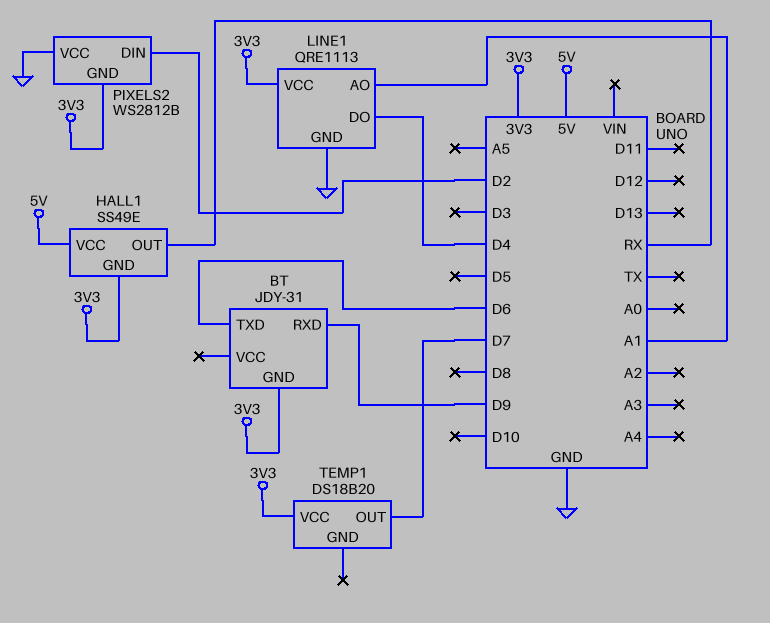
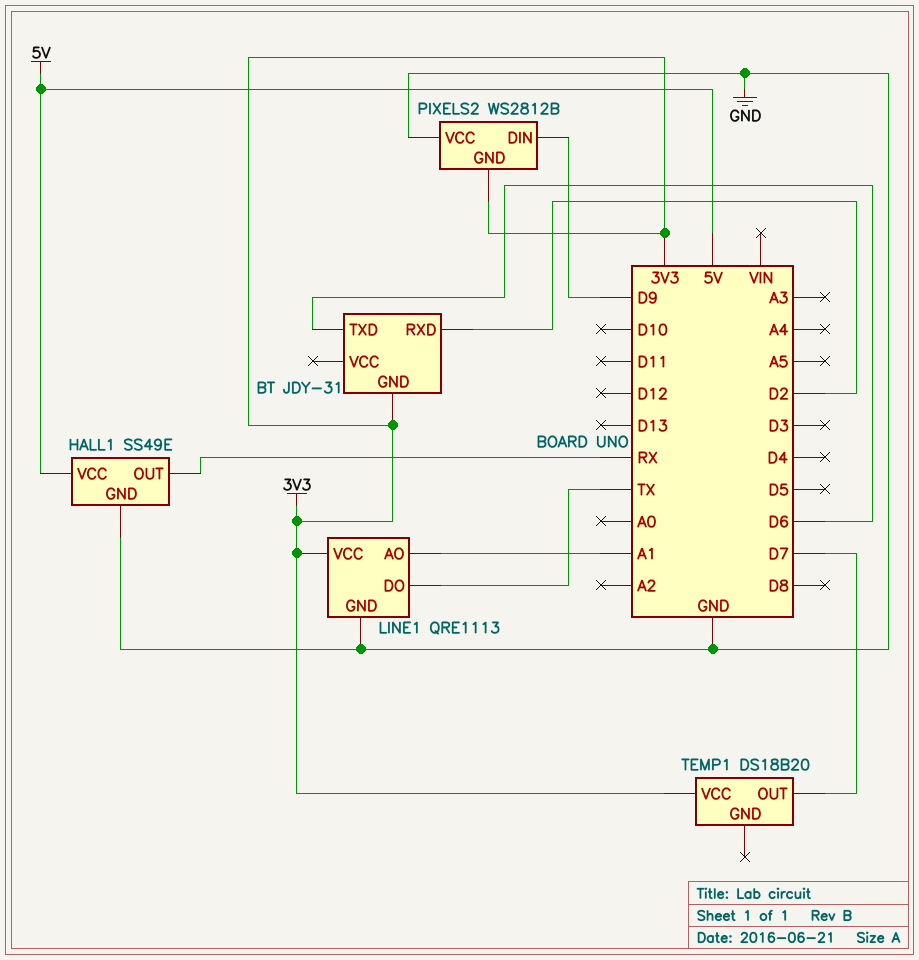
BT pin RXD: D9 -> D2
HALL1 pin GND: 3V3 -> GND
LINE1 pin DO: D4 -> TX
PIXELS2 pin DIN: D2 -> D9

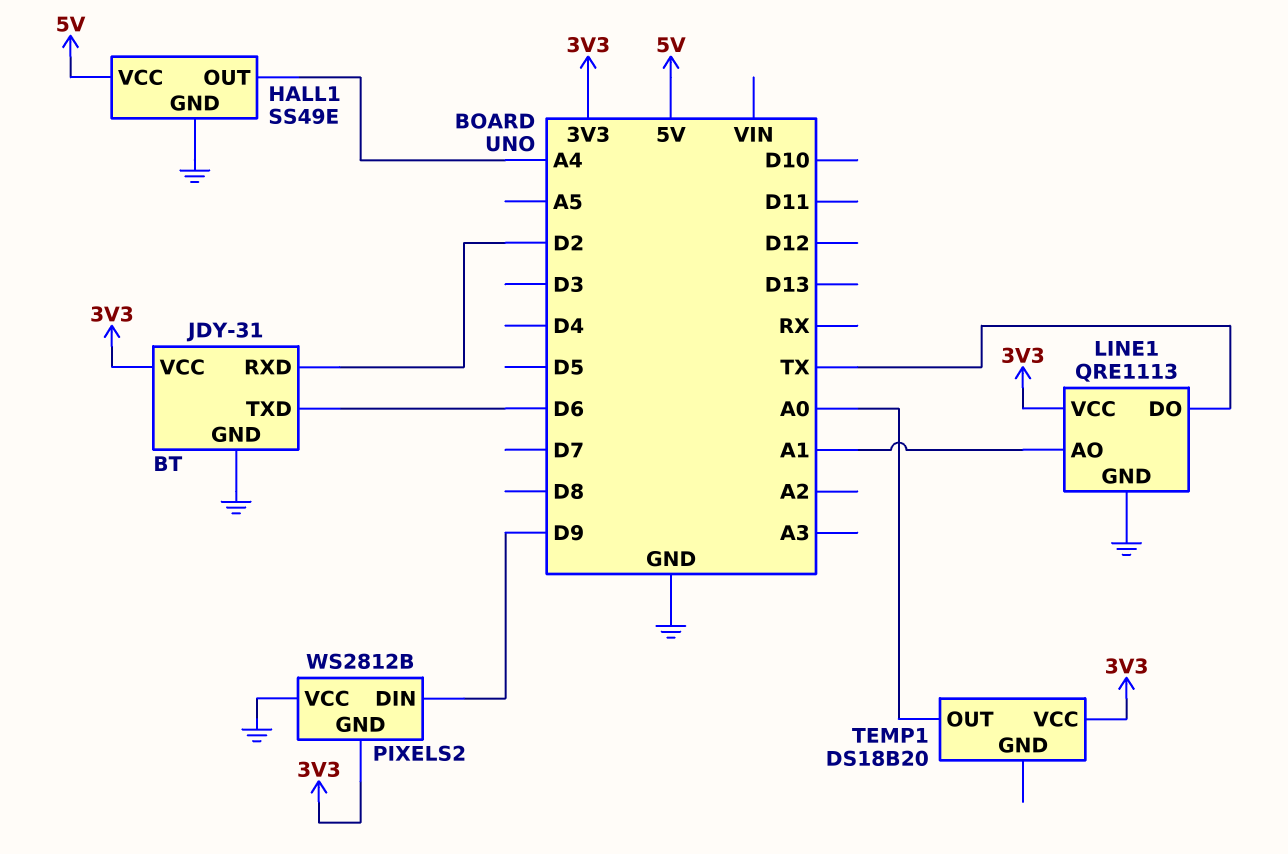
BT pin GND: 3V3 -> GND
BT pin VCC: none -> 3V3
HALL1 pin OUT: RX -> A4
TEMP1 pin OUT: D7 -> A0

